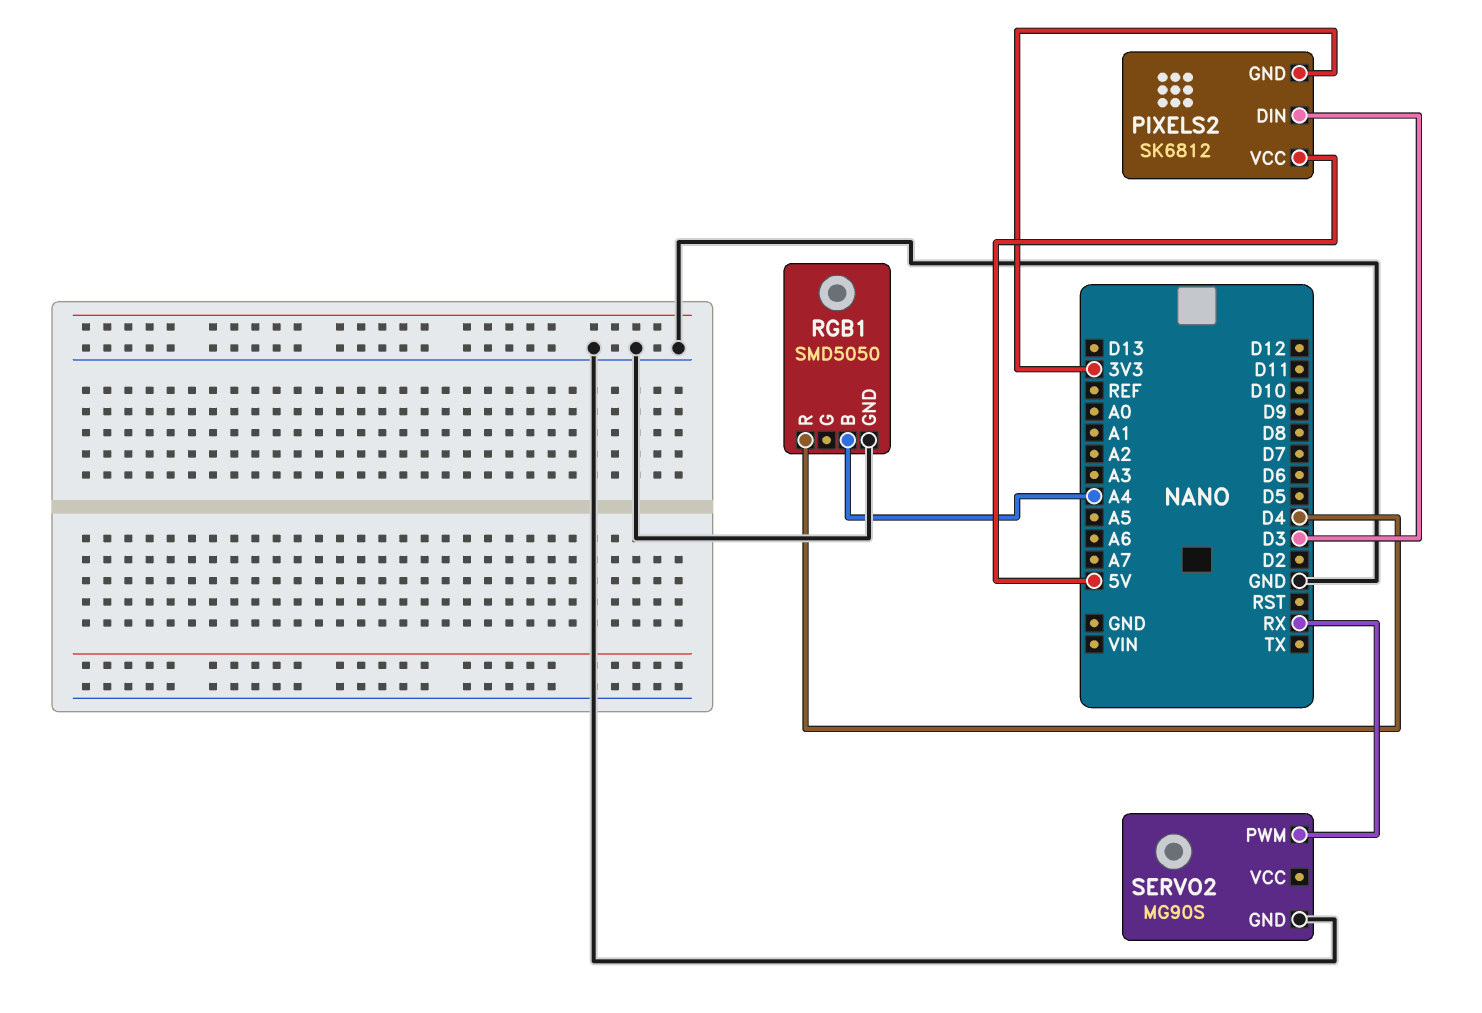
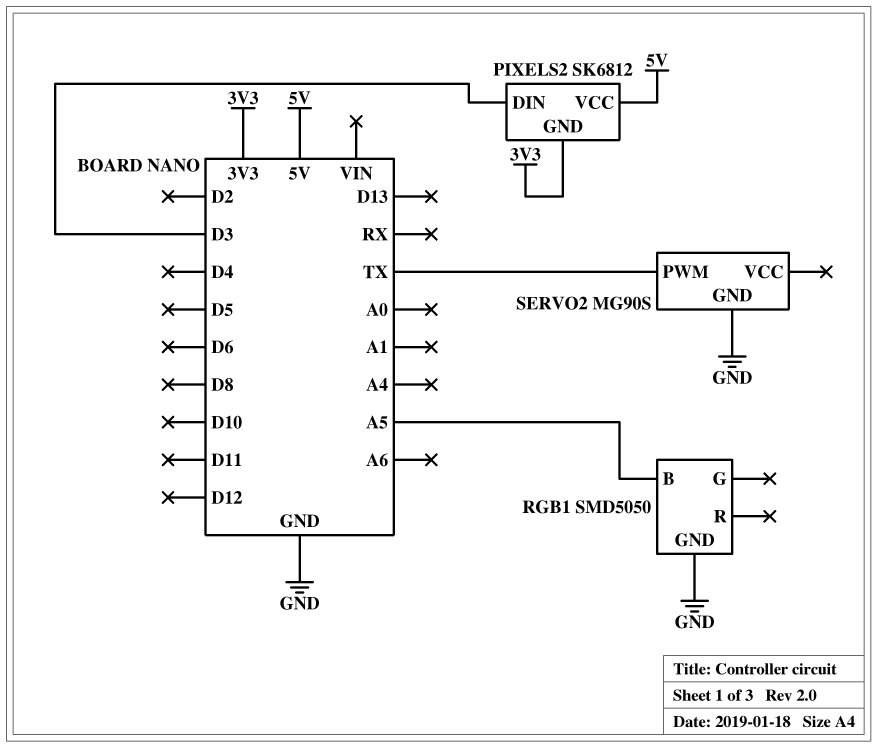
RGB1 pin B: A4 -> A5
RGB1 pin R: D4 -> none
SERVO2 pin PWM: RX -> TX

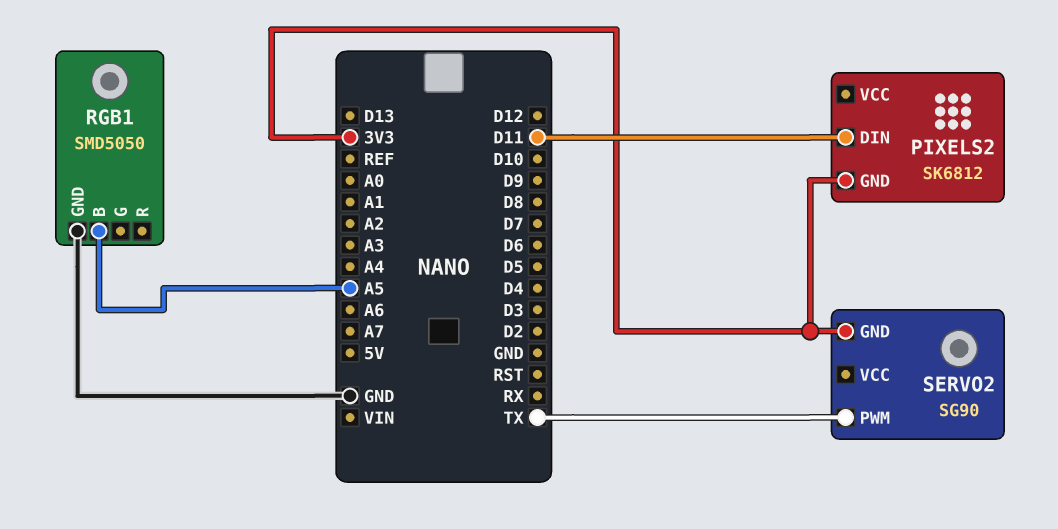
PIXELS2 pin DIN: D3 -> D11
PIXELS2 pin VCC: 5V -> none
SERVO2: MG90S -> SG90
SERVO2 pin GND: GND -> 3V3

